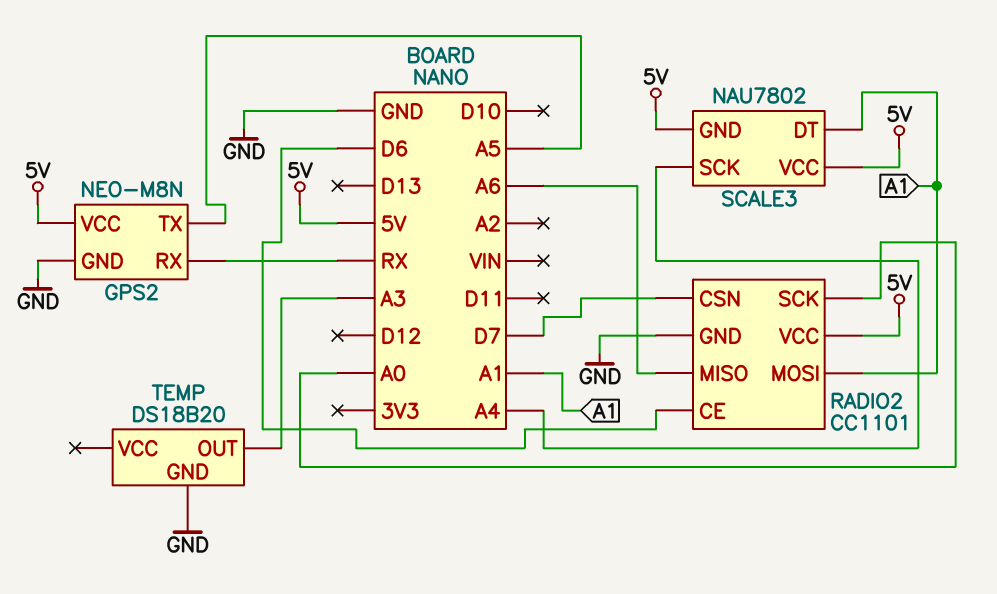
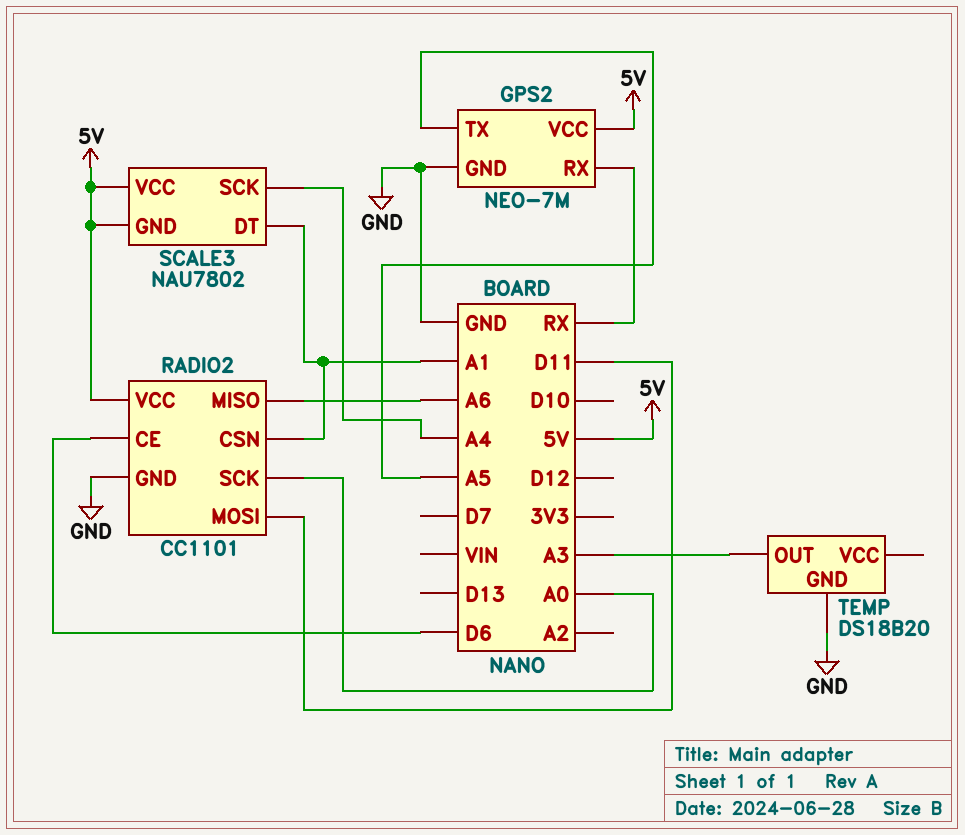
GPS2: NEO-M8N -> NEO-7M
RADIO2 pin CSN: D7 -> A1
RADIO2 pin MOSI: A1 -> D11

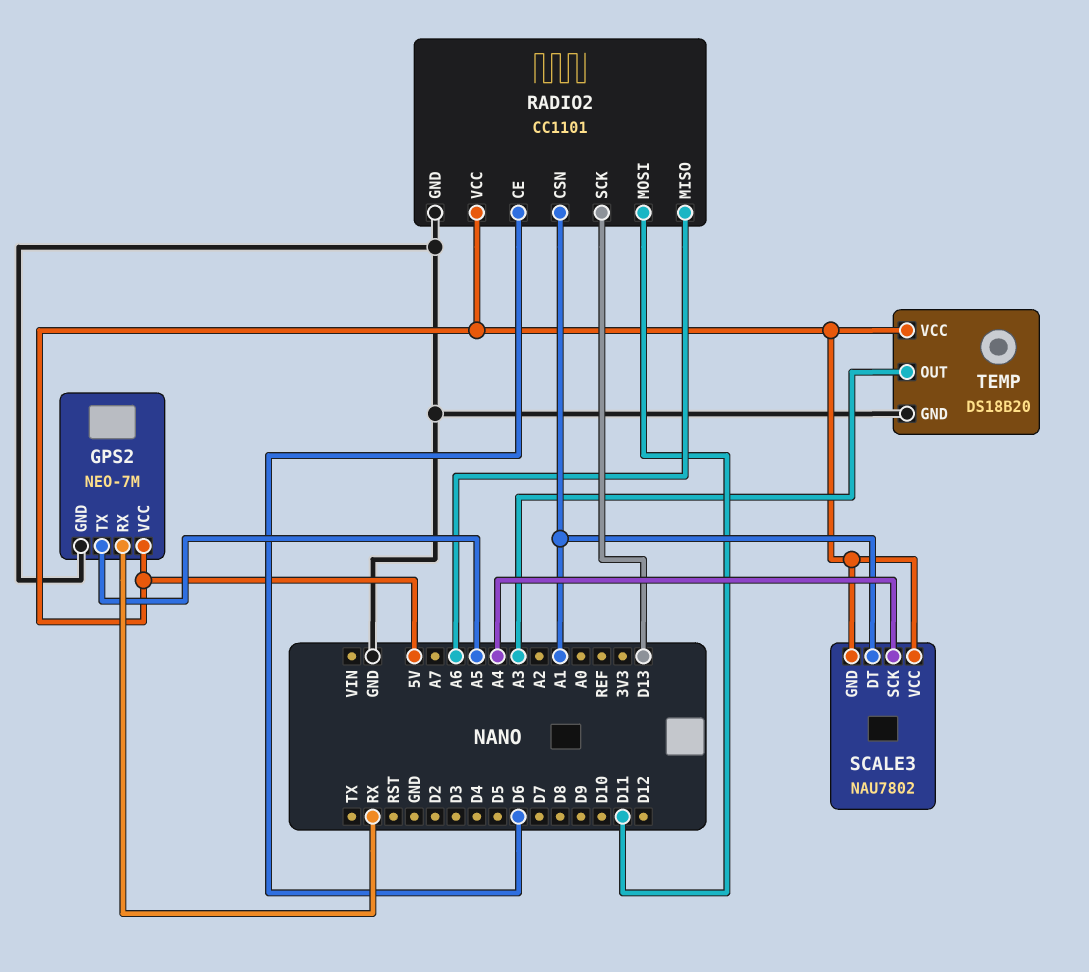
RADIO2 pin SCK: A0 -> D13
TEMP pin VCC: none -> 5V

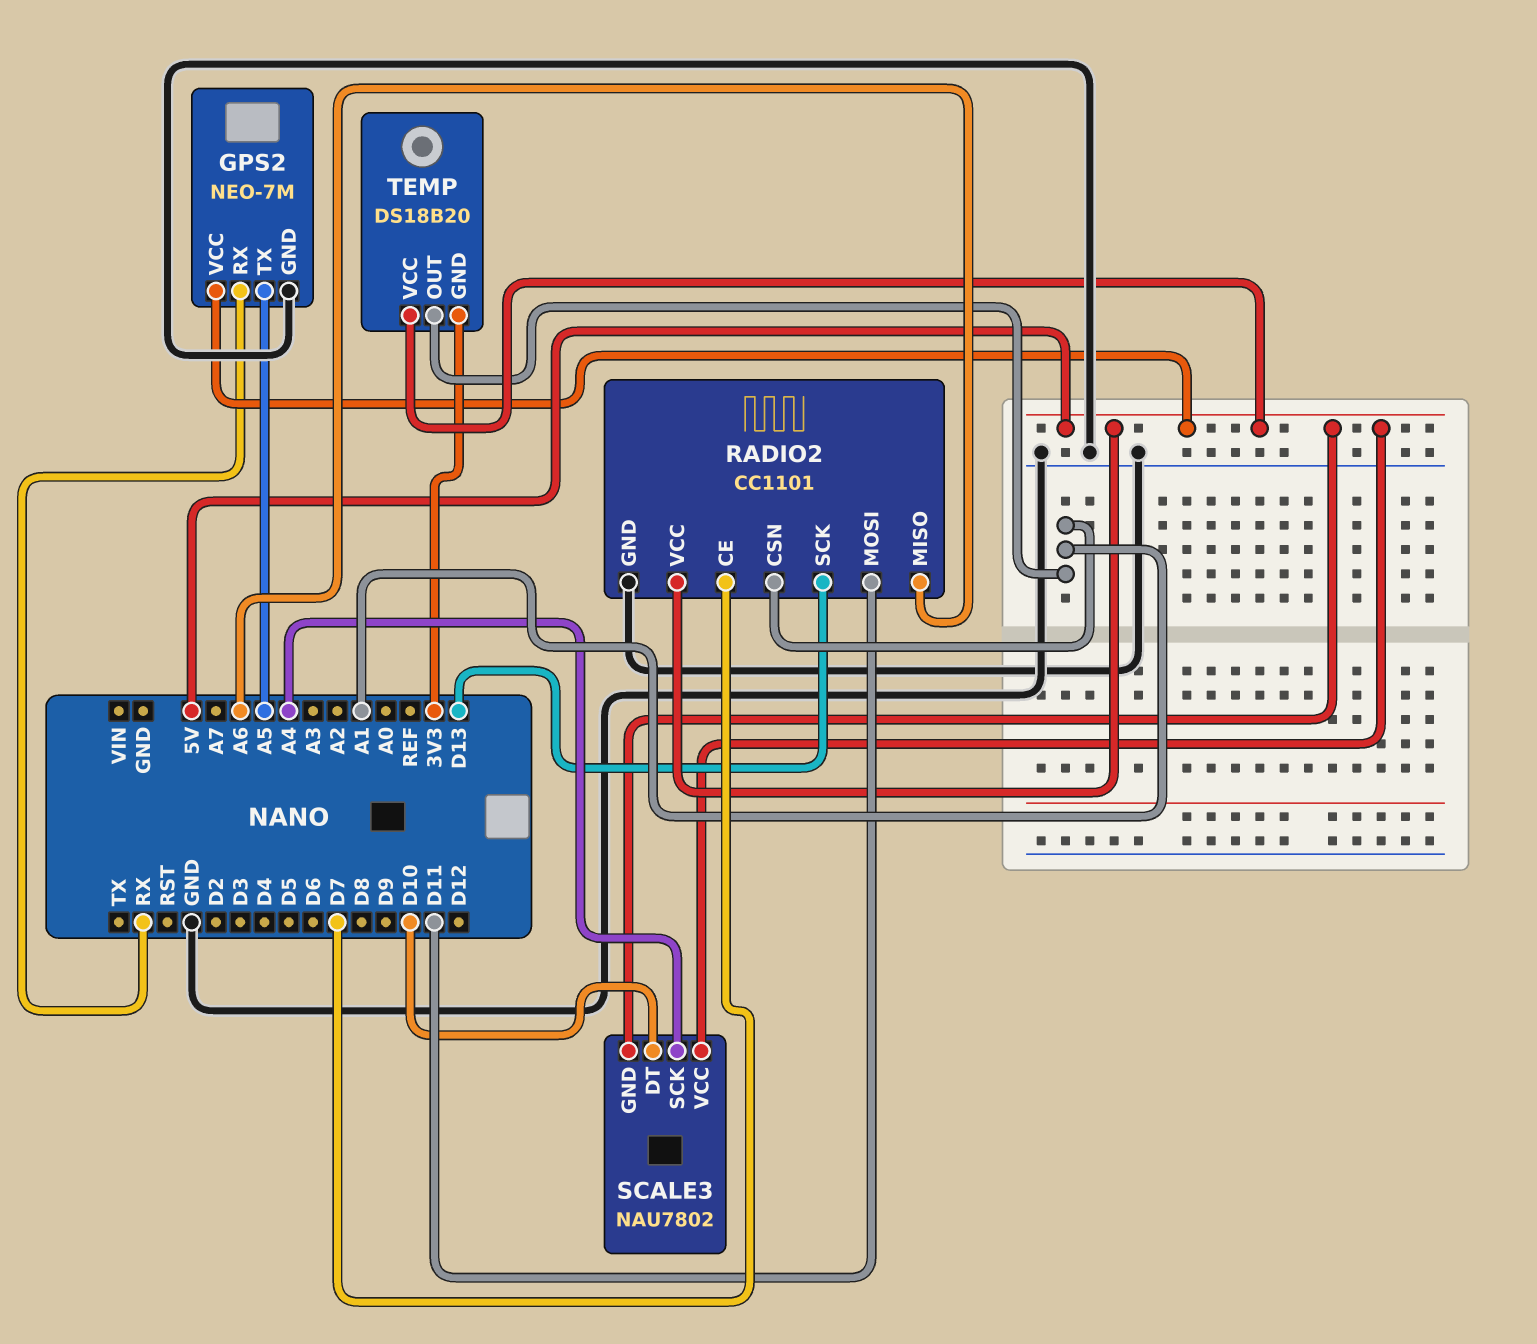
RADIO2 pin CE: D6 -> D7
SCALE3 pin DT: A1 -> D10
TEMP pin GND: GND -> 3V3
TEMP pin OUT: A3 -> A1

